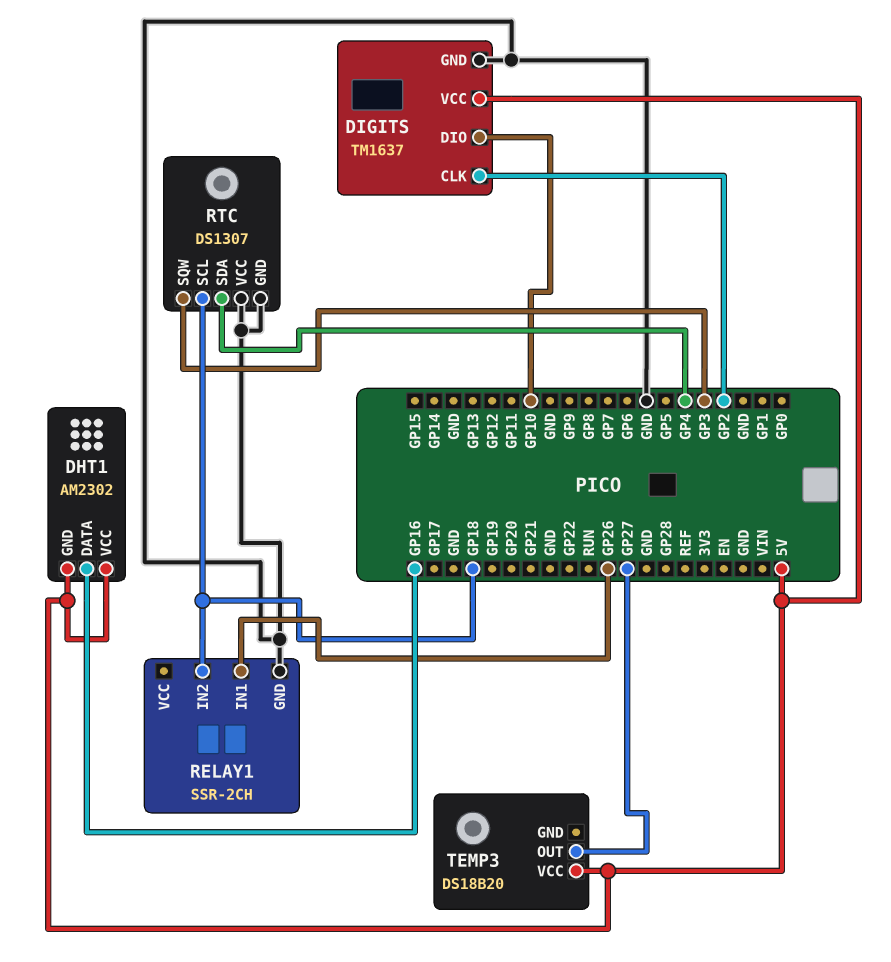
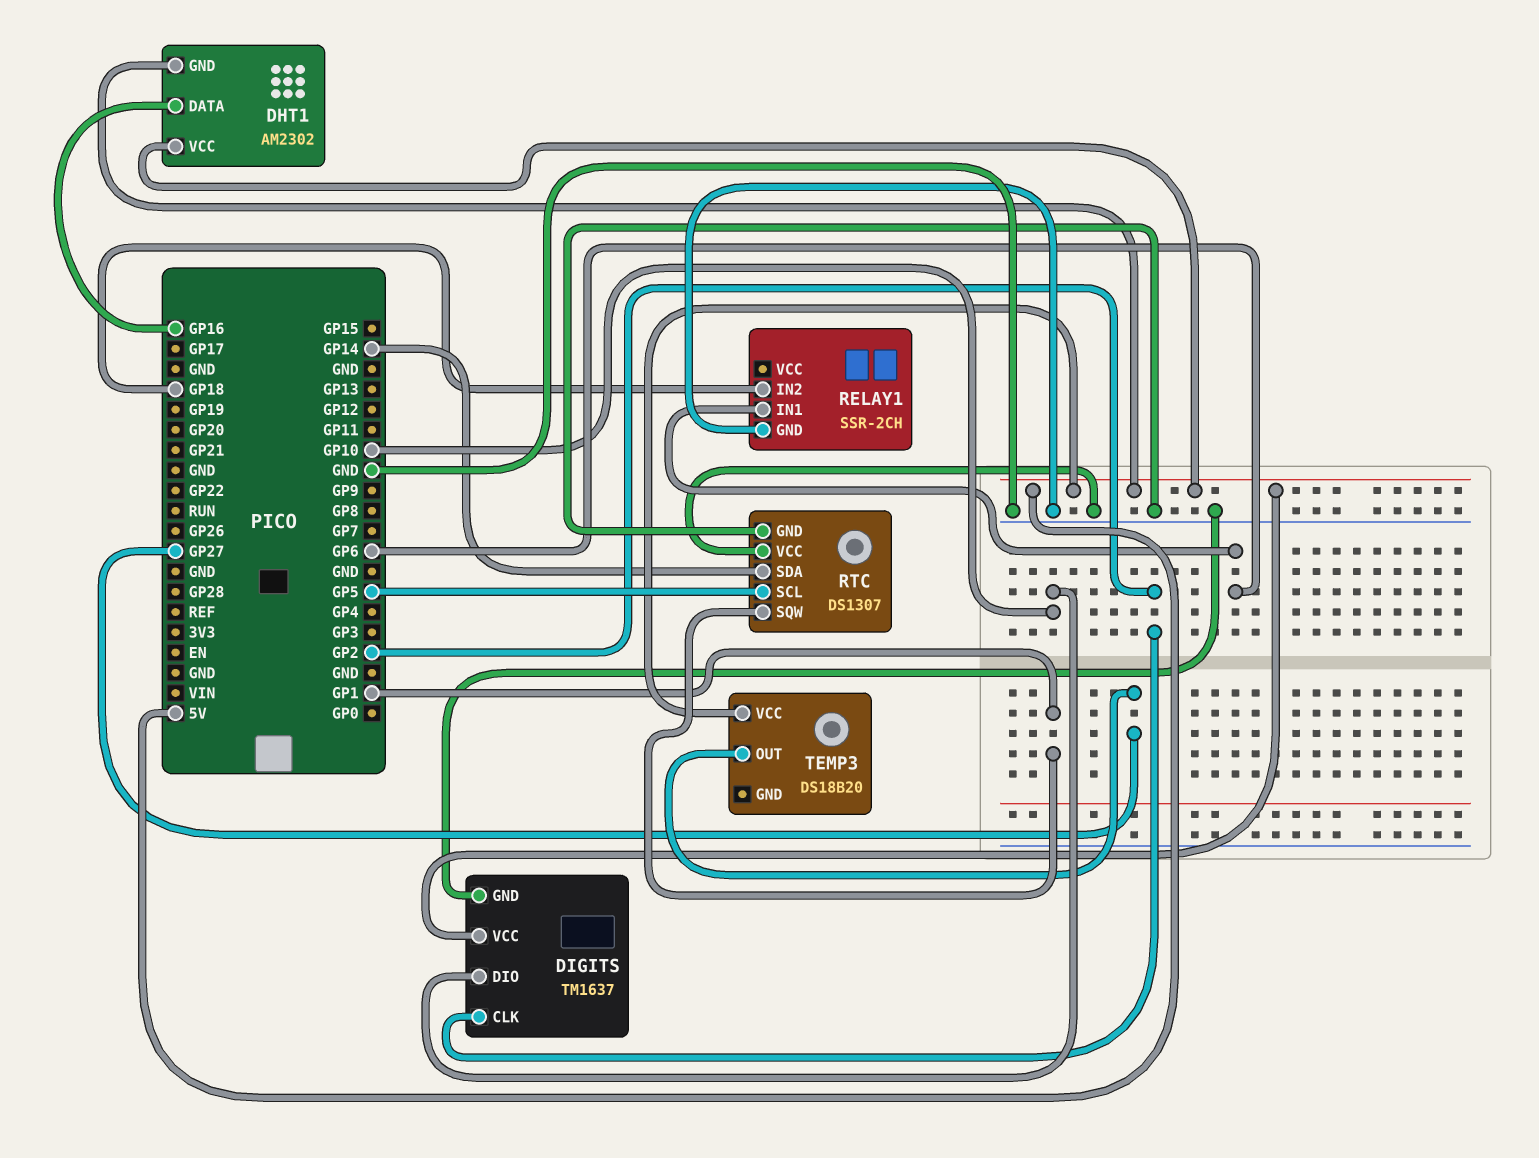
RELAY1 pin IN1: GP26 -> GP6
RTC pin SCL: GP18 -> GP5
RTC pin SDA: GP4 -> GP14
RTC pin SQW: GP3 -> GP1

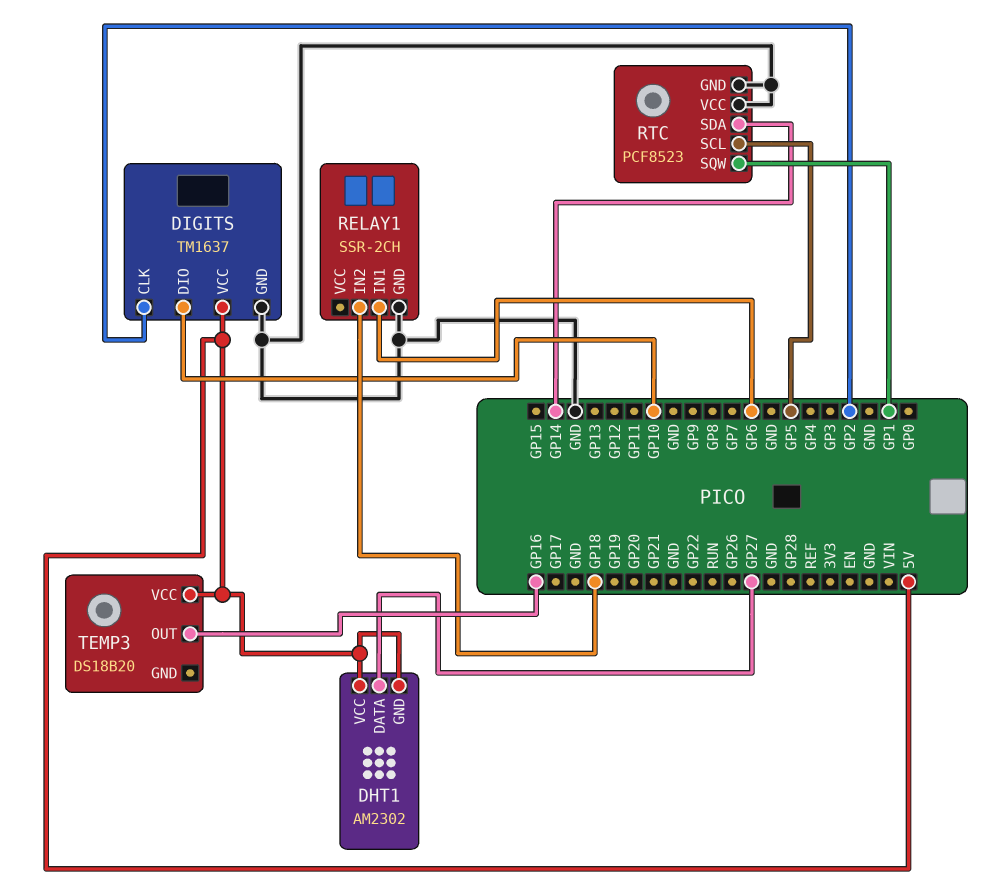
DHT1 pin DATA: GP16 -> GP27
RTC: DS1307 -> PCF8523
TEMP3 pin OUT: GP27 -> GP16

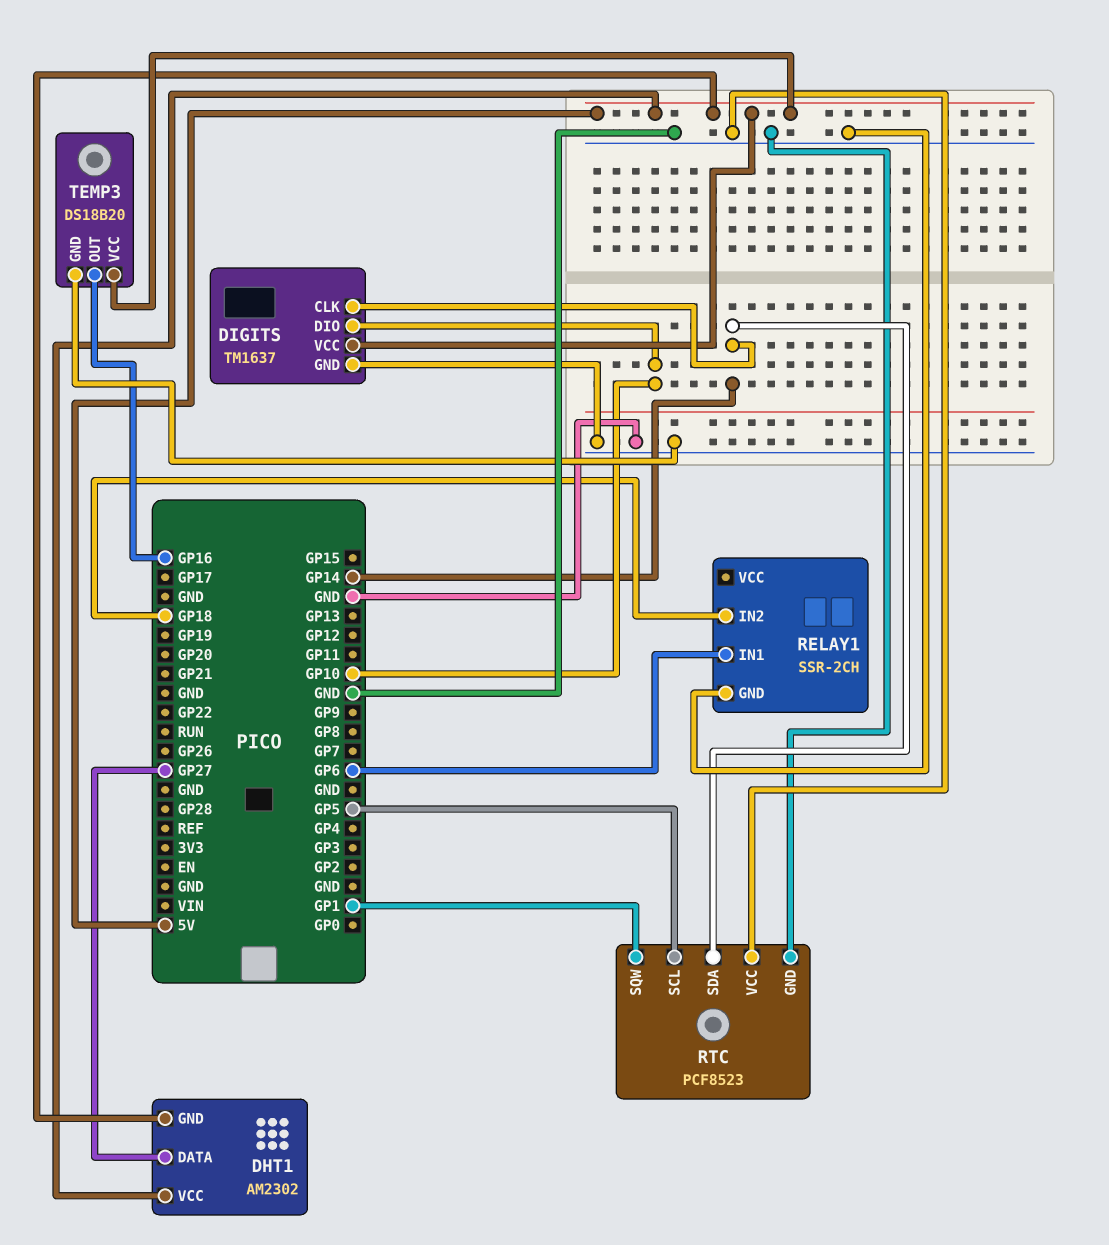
DIGITS pin CLK: GP2 -> GP14
TEMP3 pin GND: none -> GND

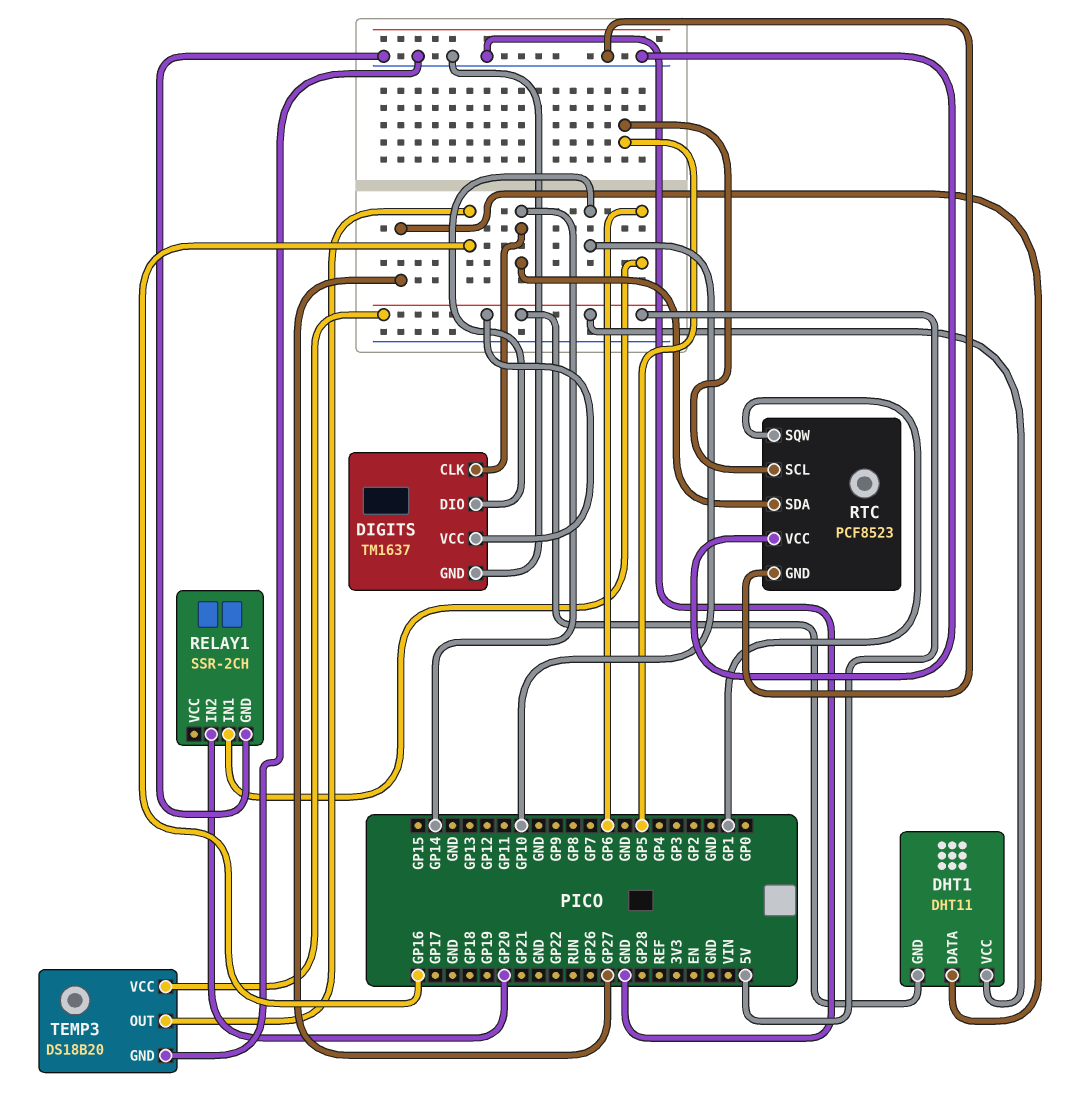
DHT1: AM2302 -> DHT11
RELAY1 pin IN2: GP18 -> GP20

